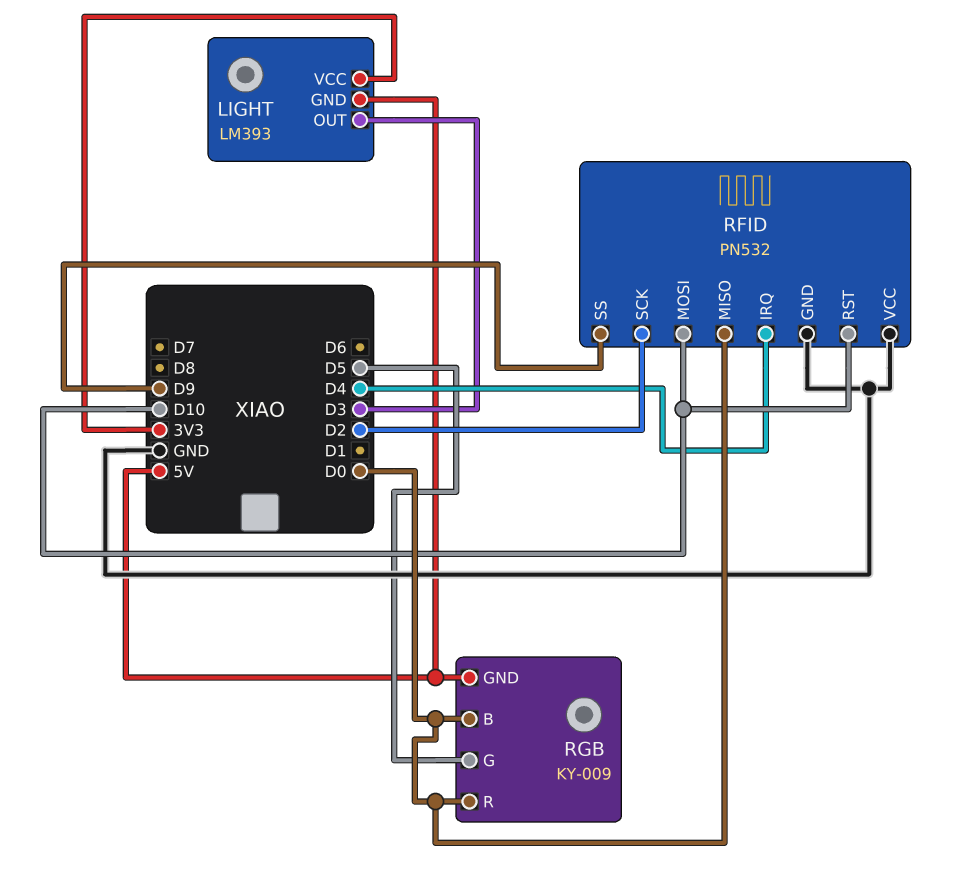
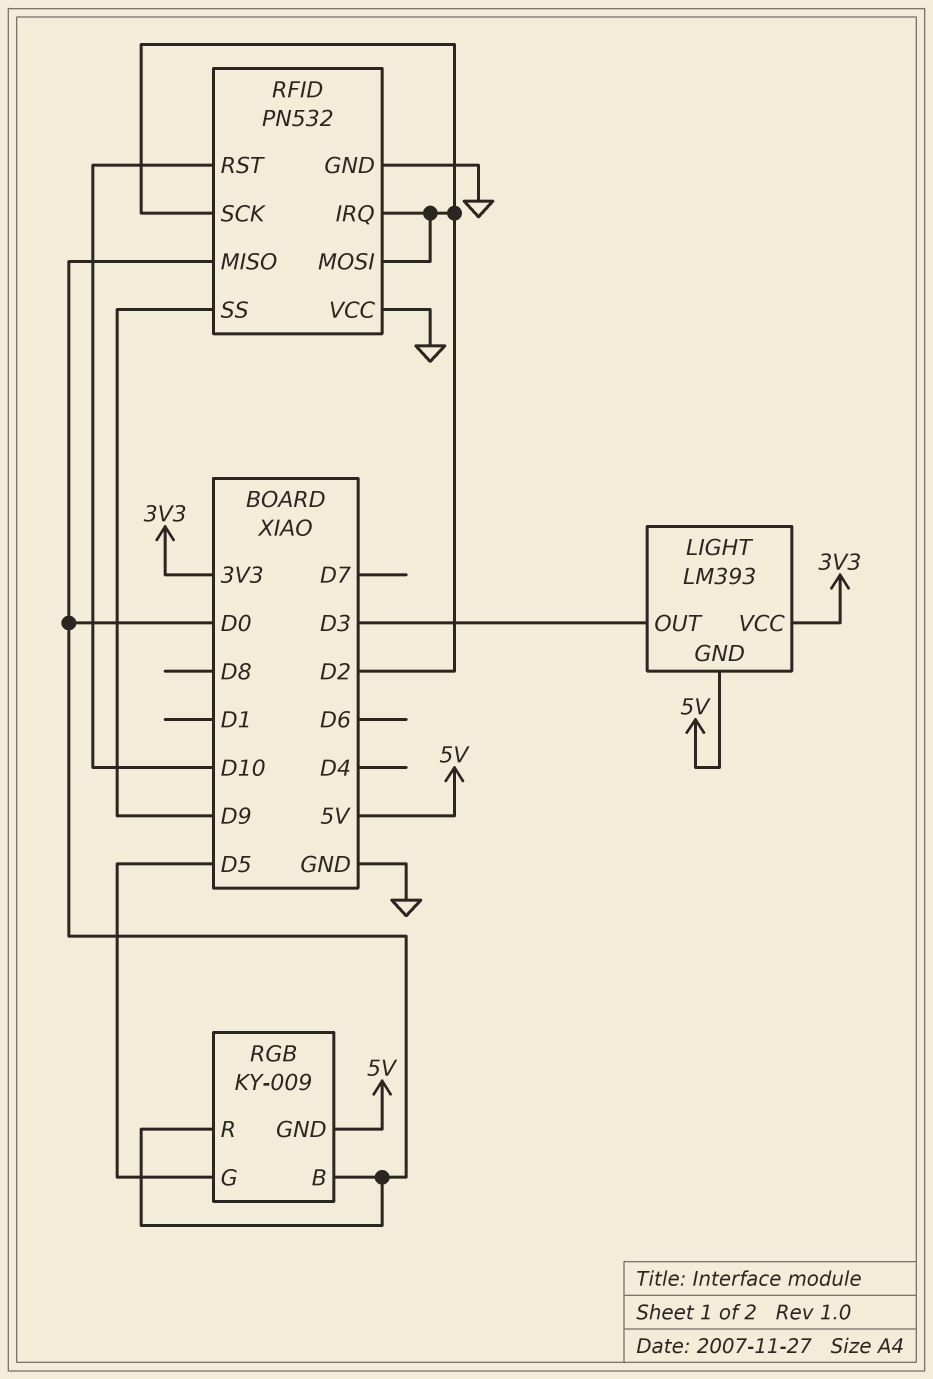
RFID pin IRQ: D4 -> D2
RFID pin MOSI: D10 -> D2

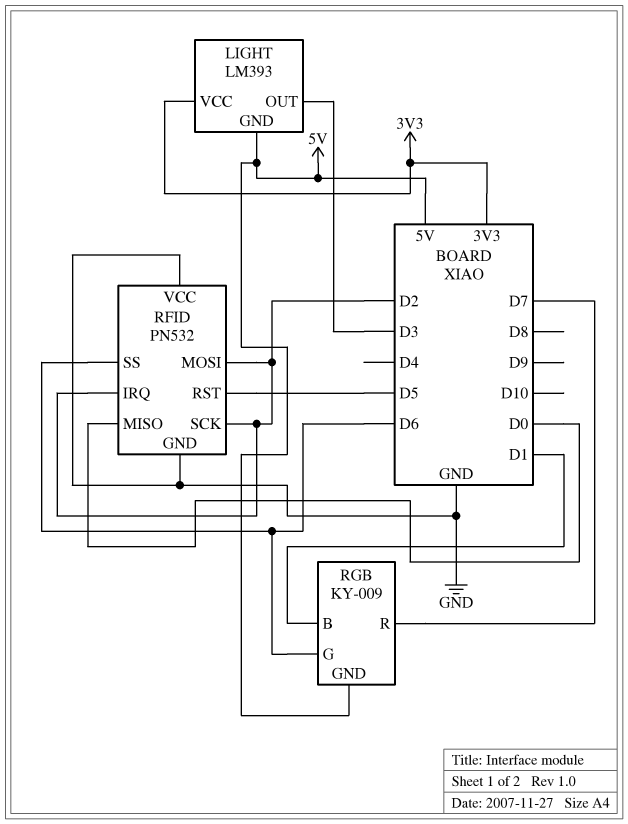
RFID pin RST: D10 -> D5
RFID pin SS: D9 -> D6
RGB pin B: D0 -> D1
RGB pin G: D5 -> D6
RGB pin R: D0 -> D7

